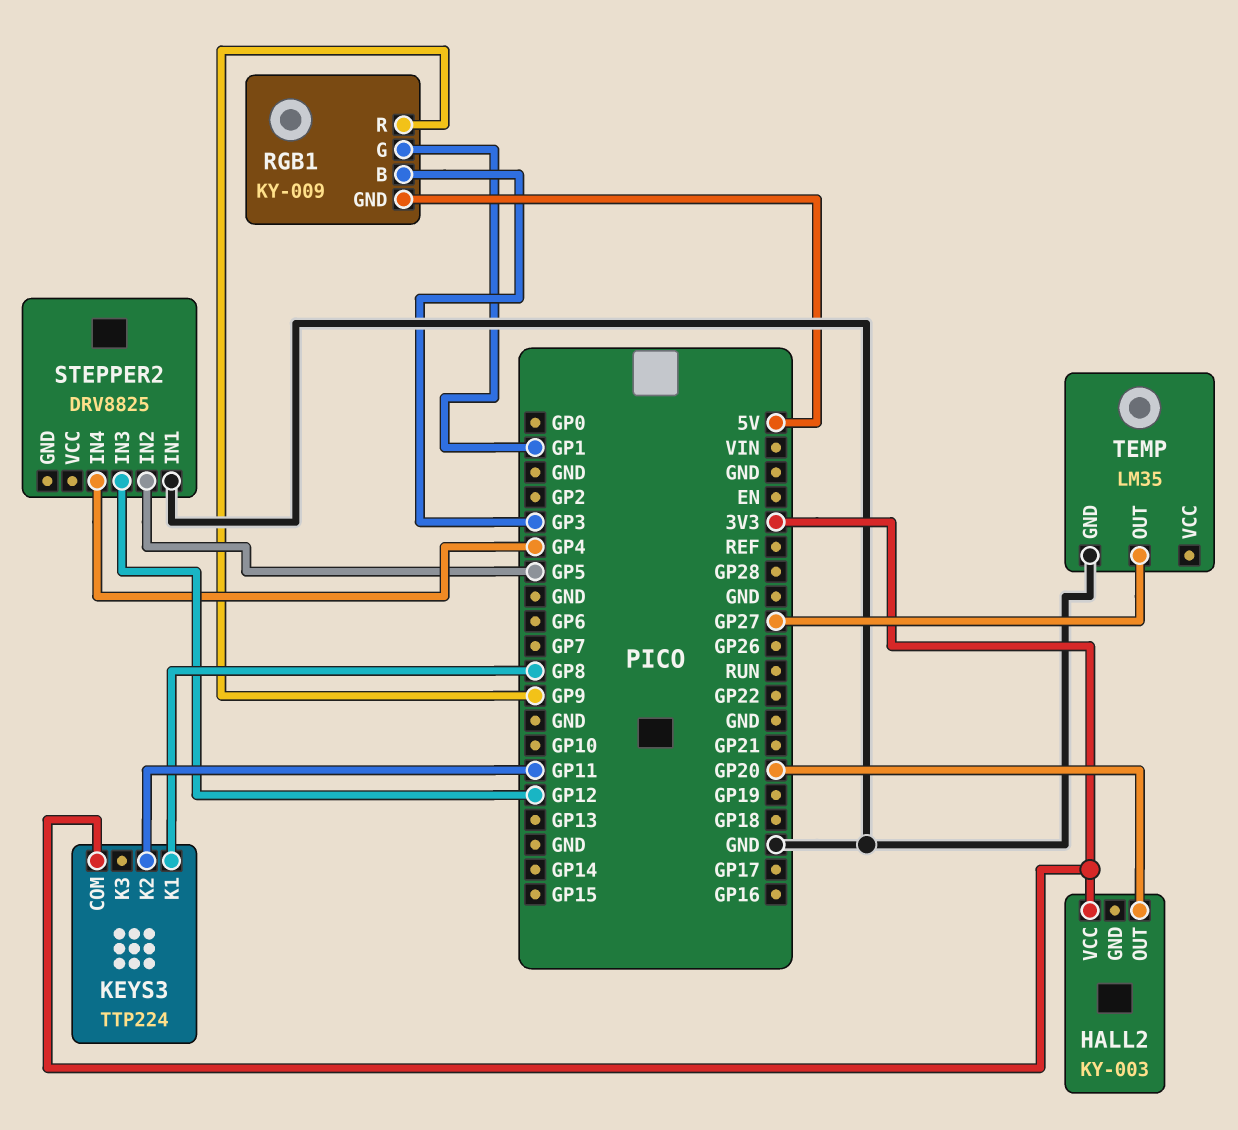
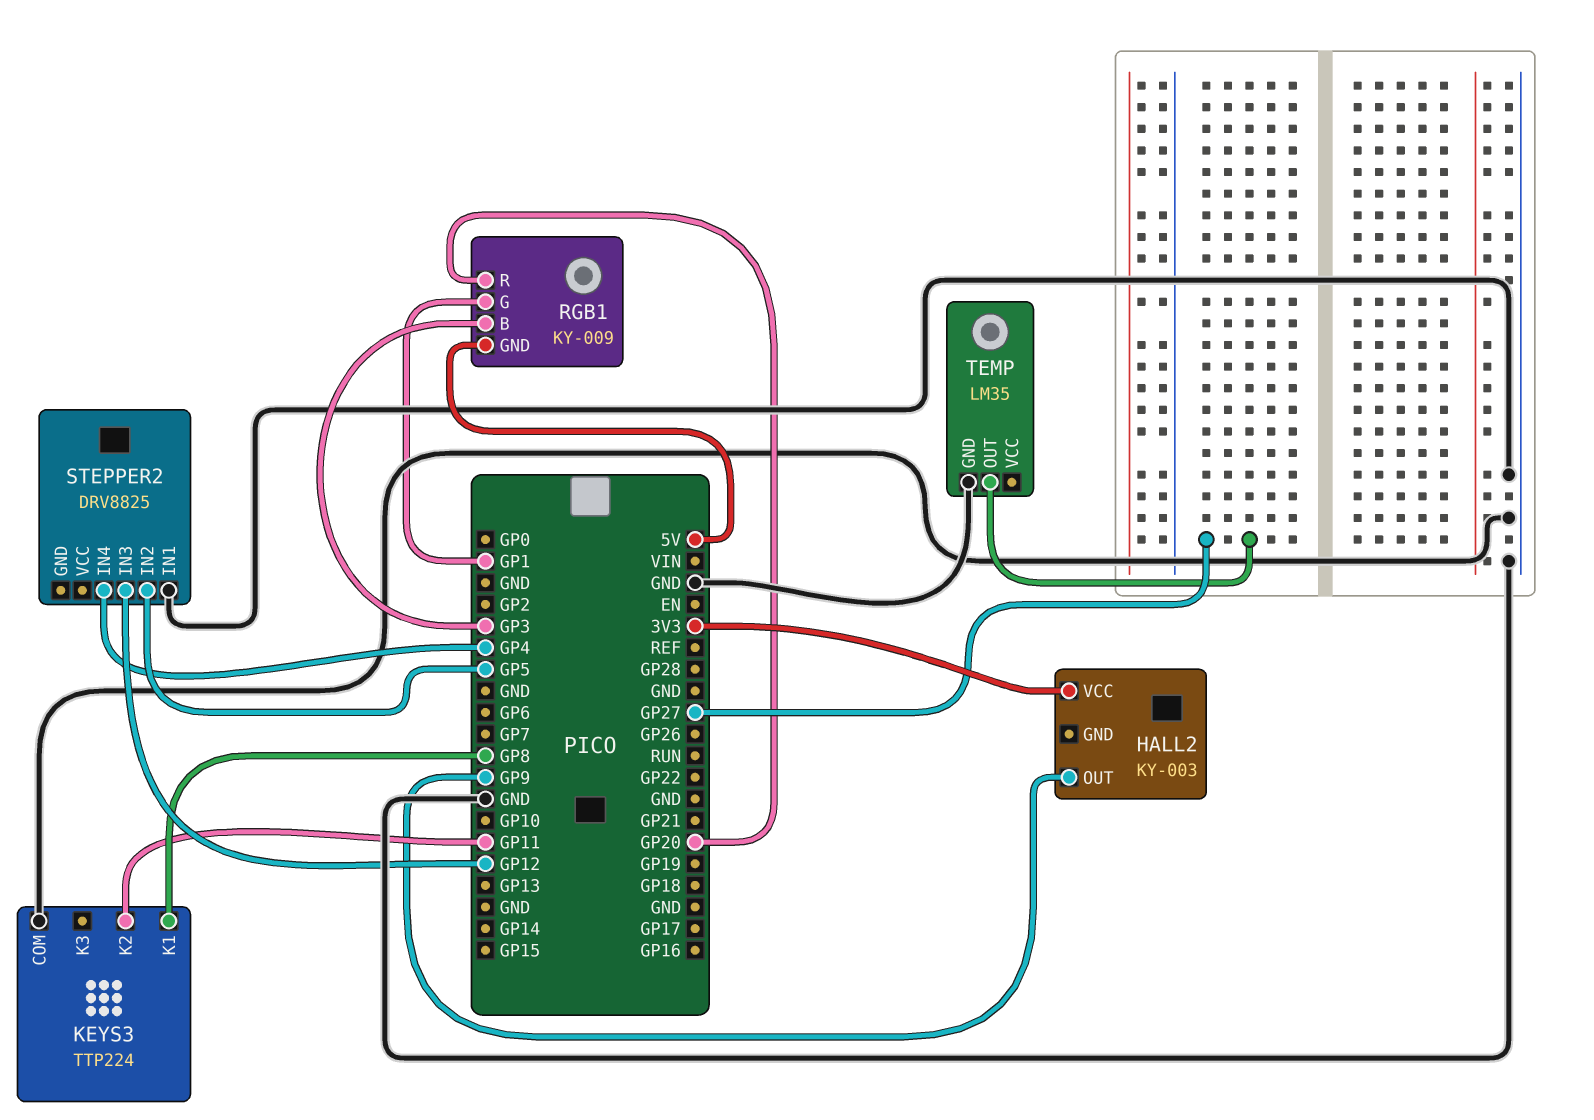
HALL2 pin OUT: GP20 -> GP9
KEYS3 pin COM: 3V3 -> GND
RGB1 pin R: GP9 -> GP20

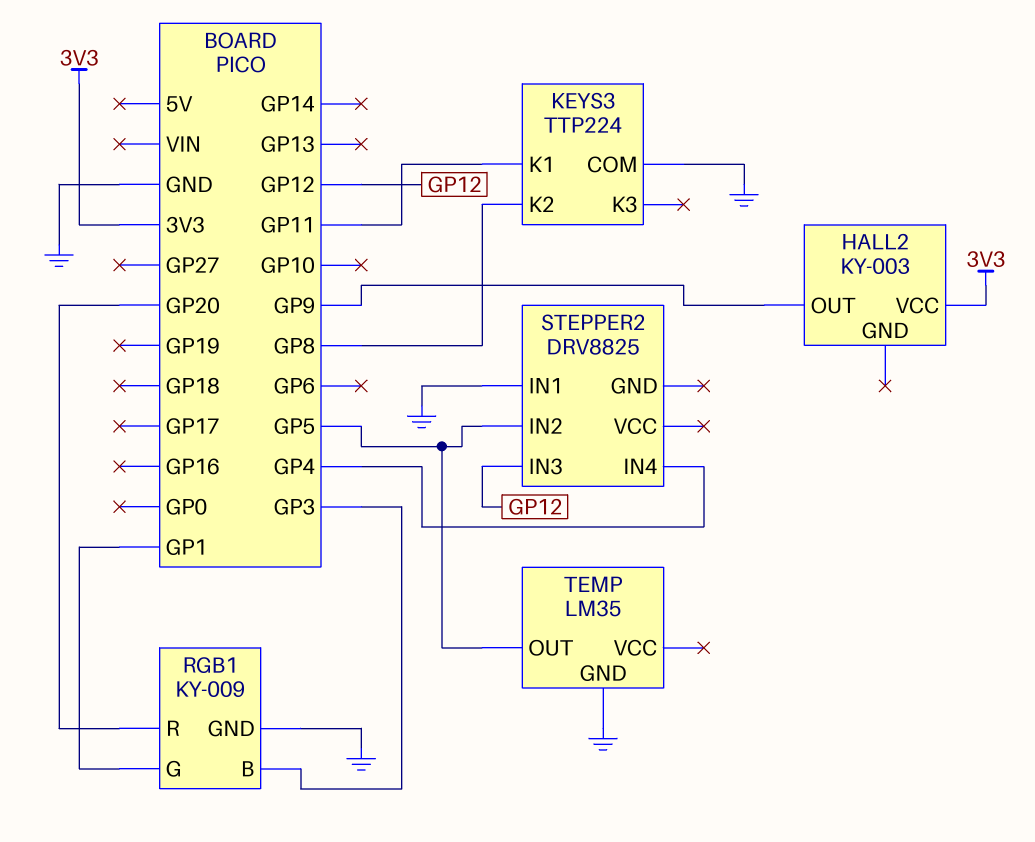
KEYS3 pin K1: GP8 -> GP11
KEYS3 pin K2: GP11 -> GP8
RGB1 pin GND: 5V -> GND
TEMP pin OUT: GP27 -> GP5

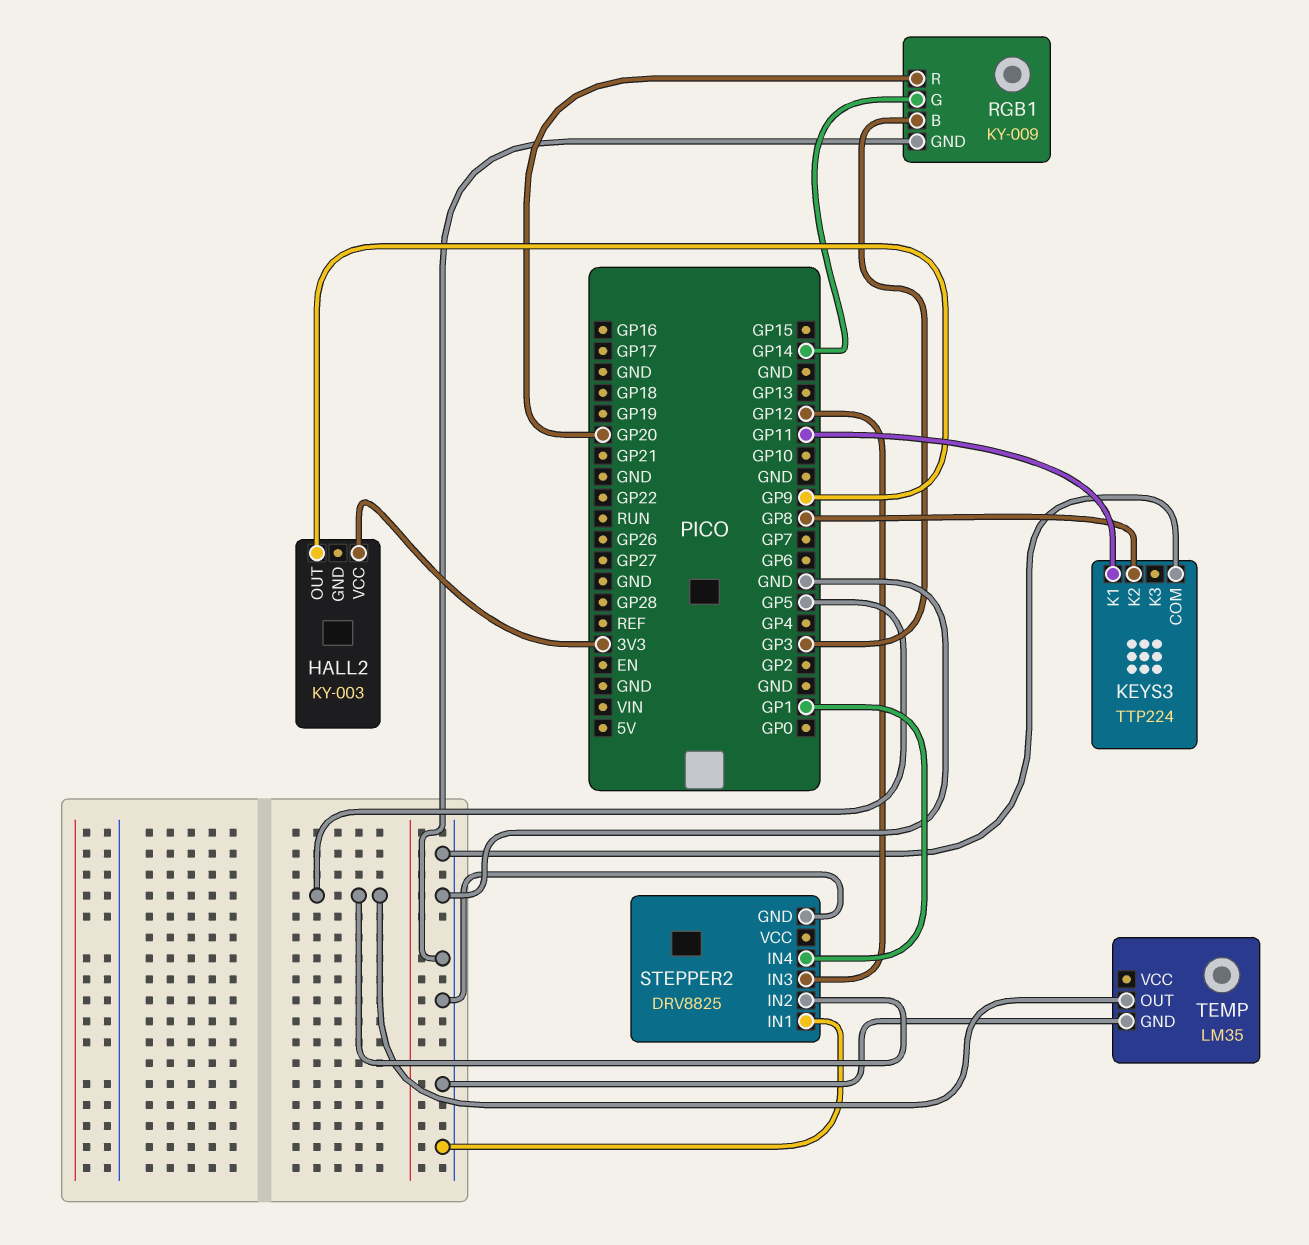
RGB1 pin G: GP1 -> GP14
STEPPER2 pin GND: none -> GND
STEPPER2 pin IN4: GP4 -> GP1

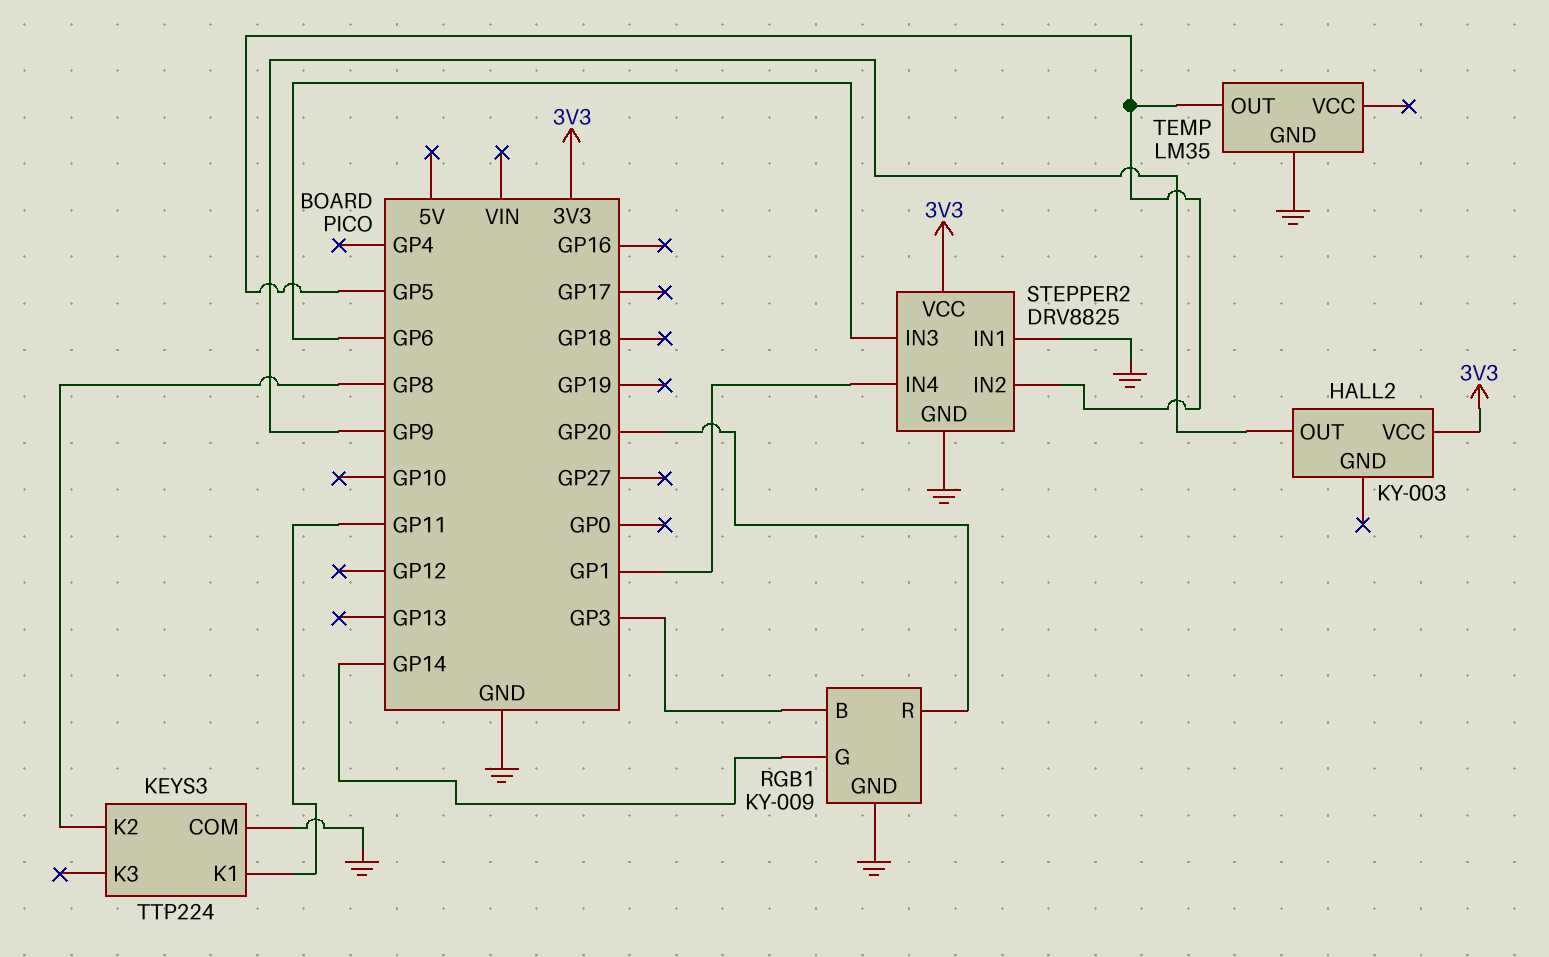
STEPPER2 pin IN3: GP12 -> GP6
STEPPER2 pin VCC: none -> 3V3

